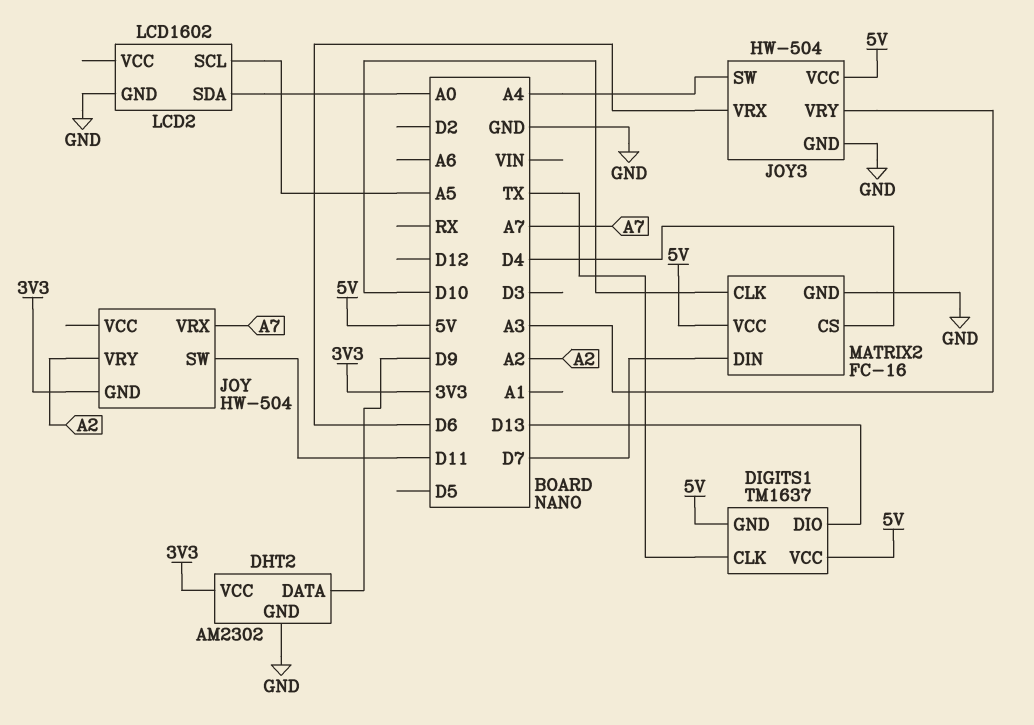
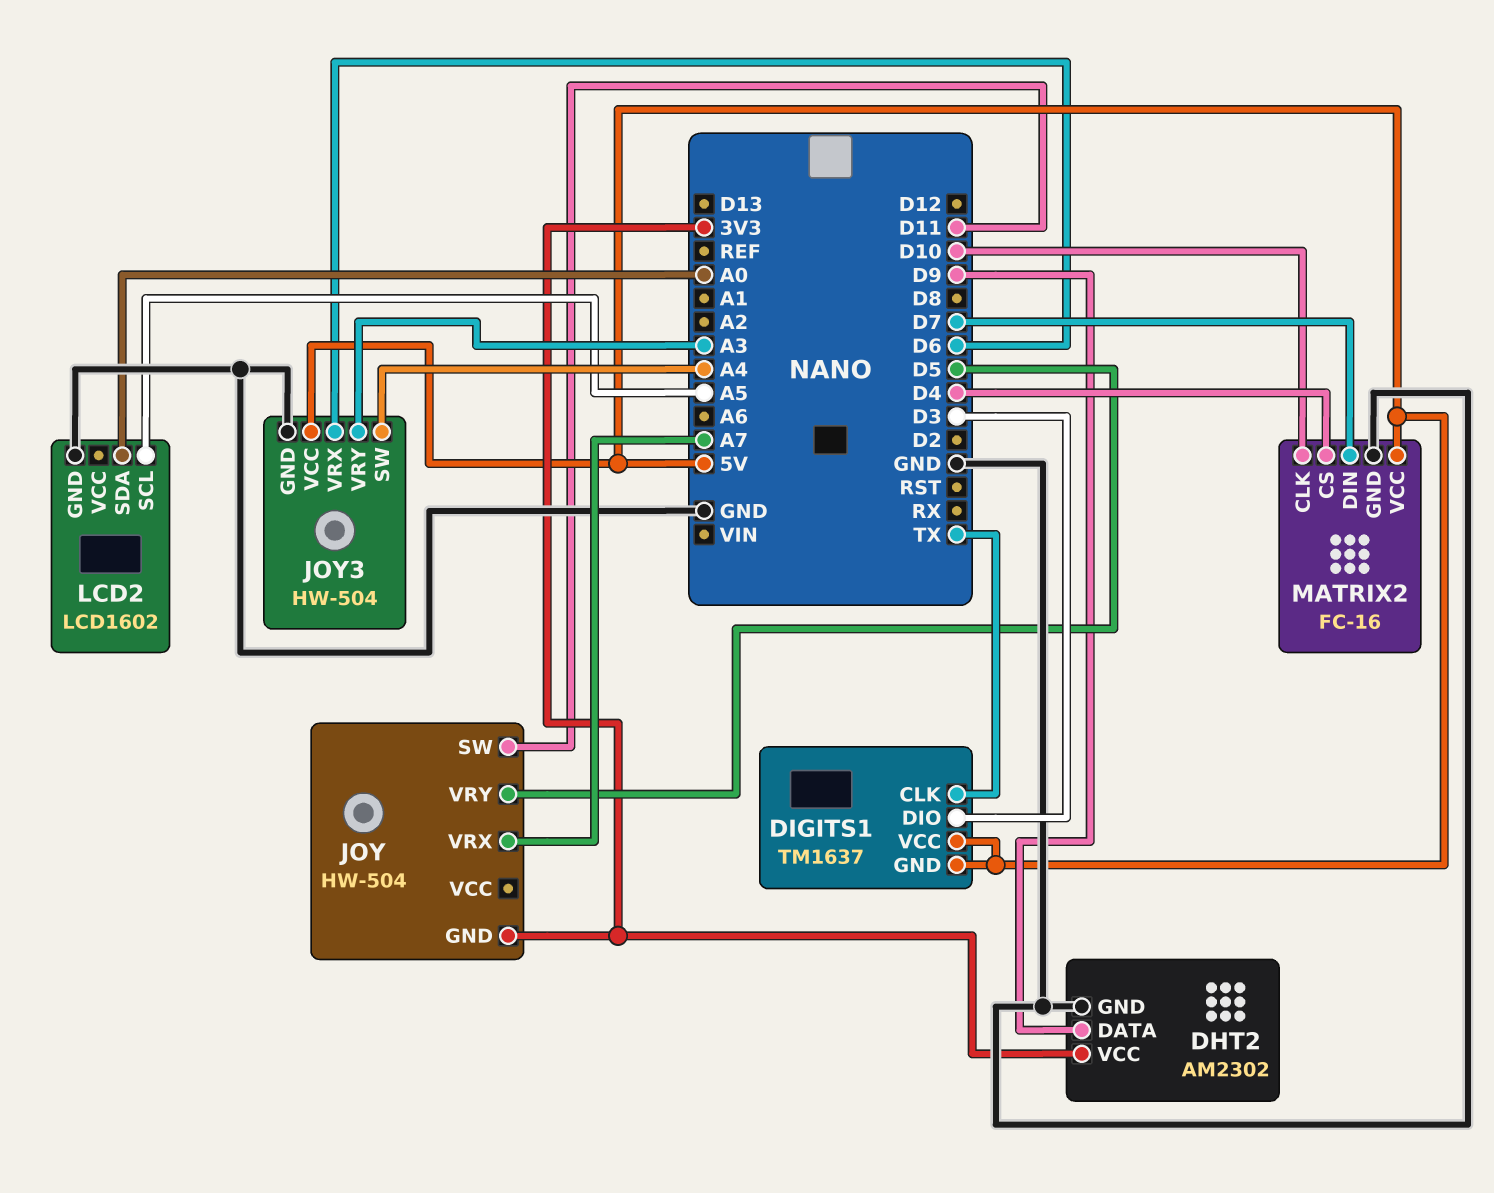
DIGITS1 pin DIO: D13 -> D3
JOY pin VRY: A2 -> D5

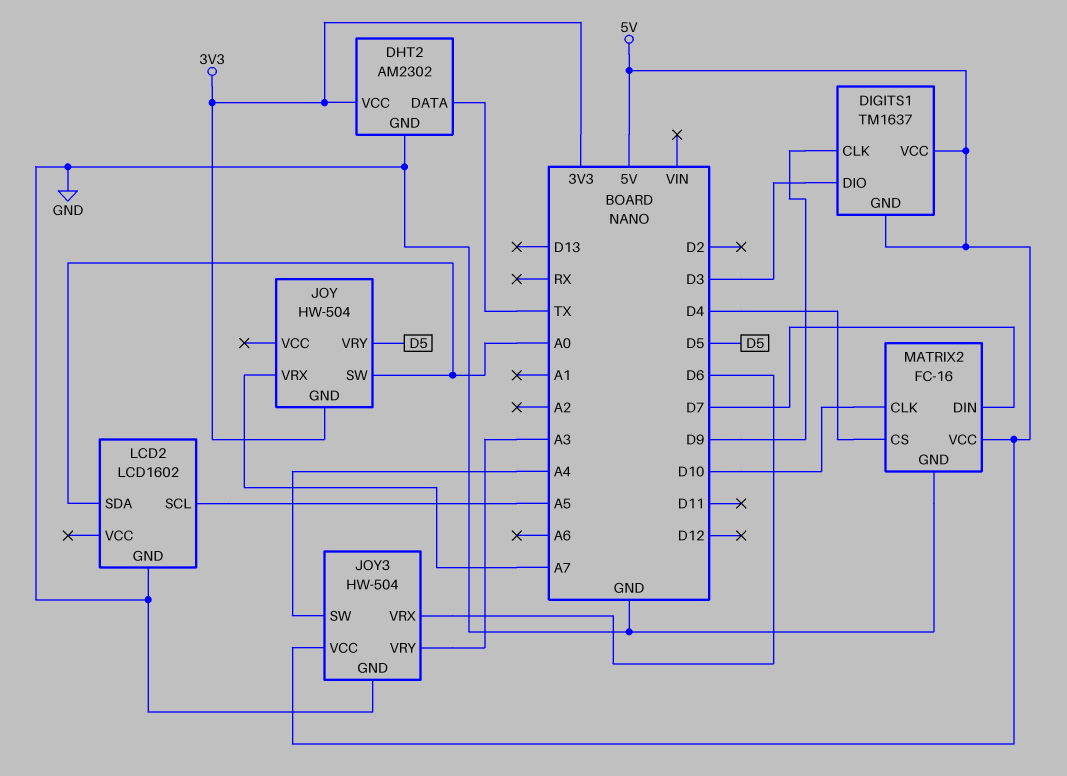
DHT2 pin DATA: D9 -> TX
DIGITS1 pin CLK: TX -> D9
JOY pin SW: D11 -> A0

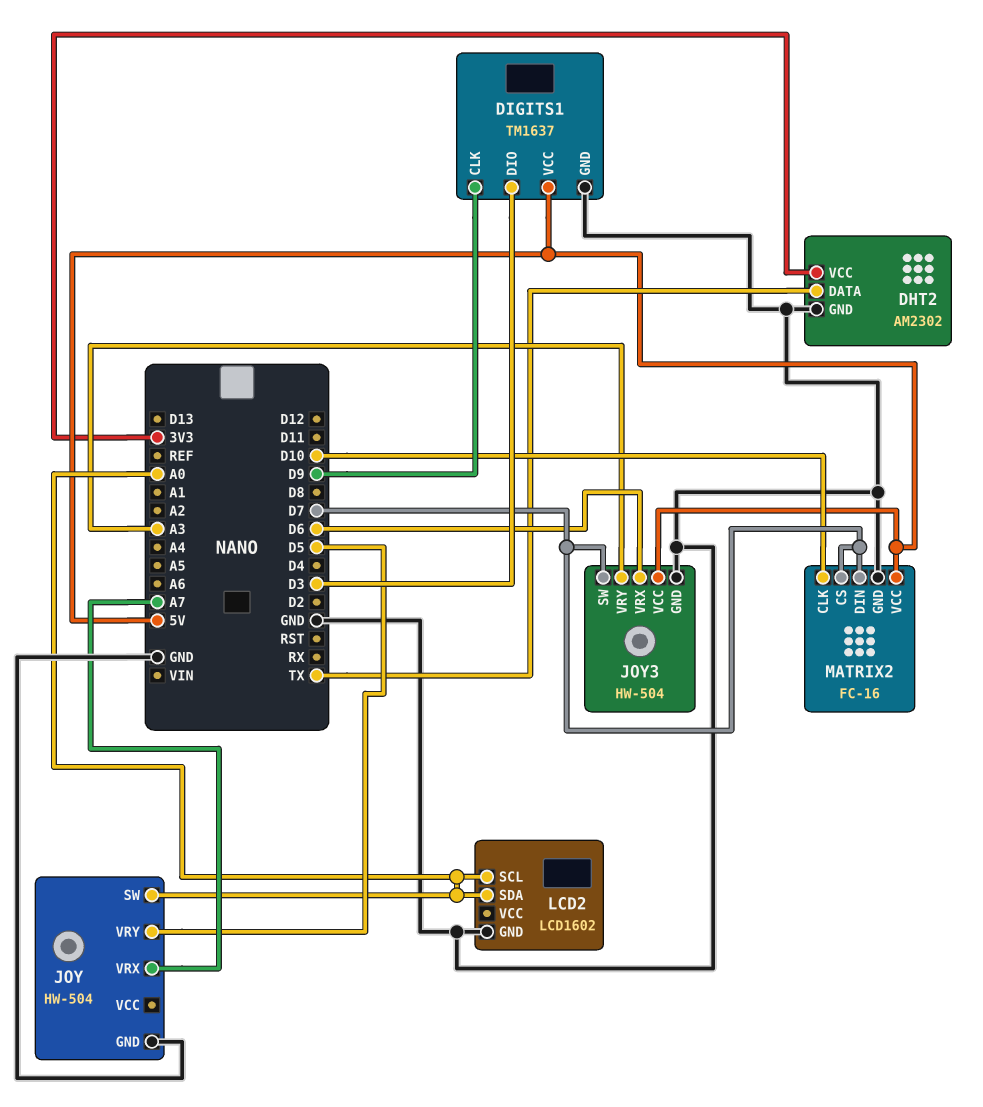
DIGITS1 pin GND: 5V -> GND
JOY pin GND: 3V3 -> GND
JOY3 pin SW: A4 -> D7
LCD2 pin SCL: A5 -> A0
MATRIX2 pin CS: D4 -> D7

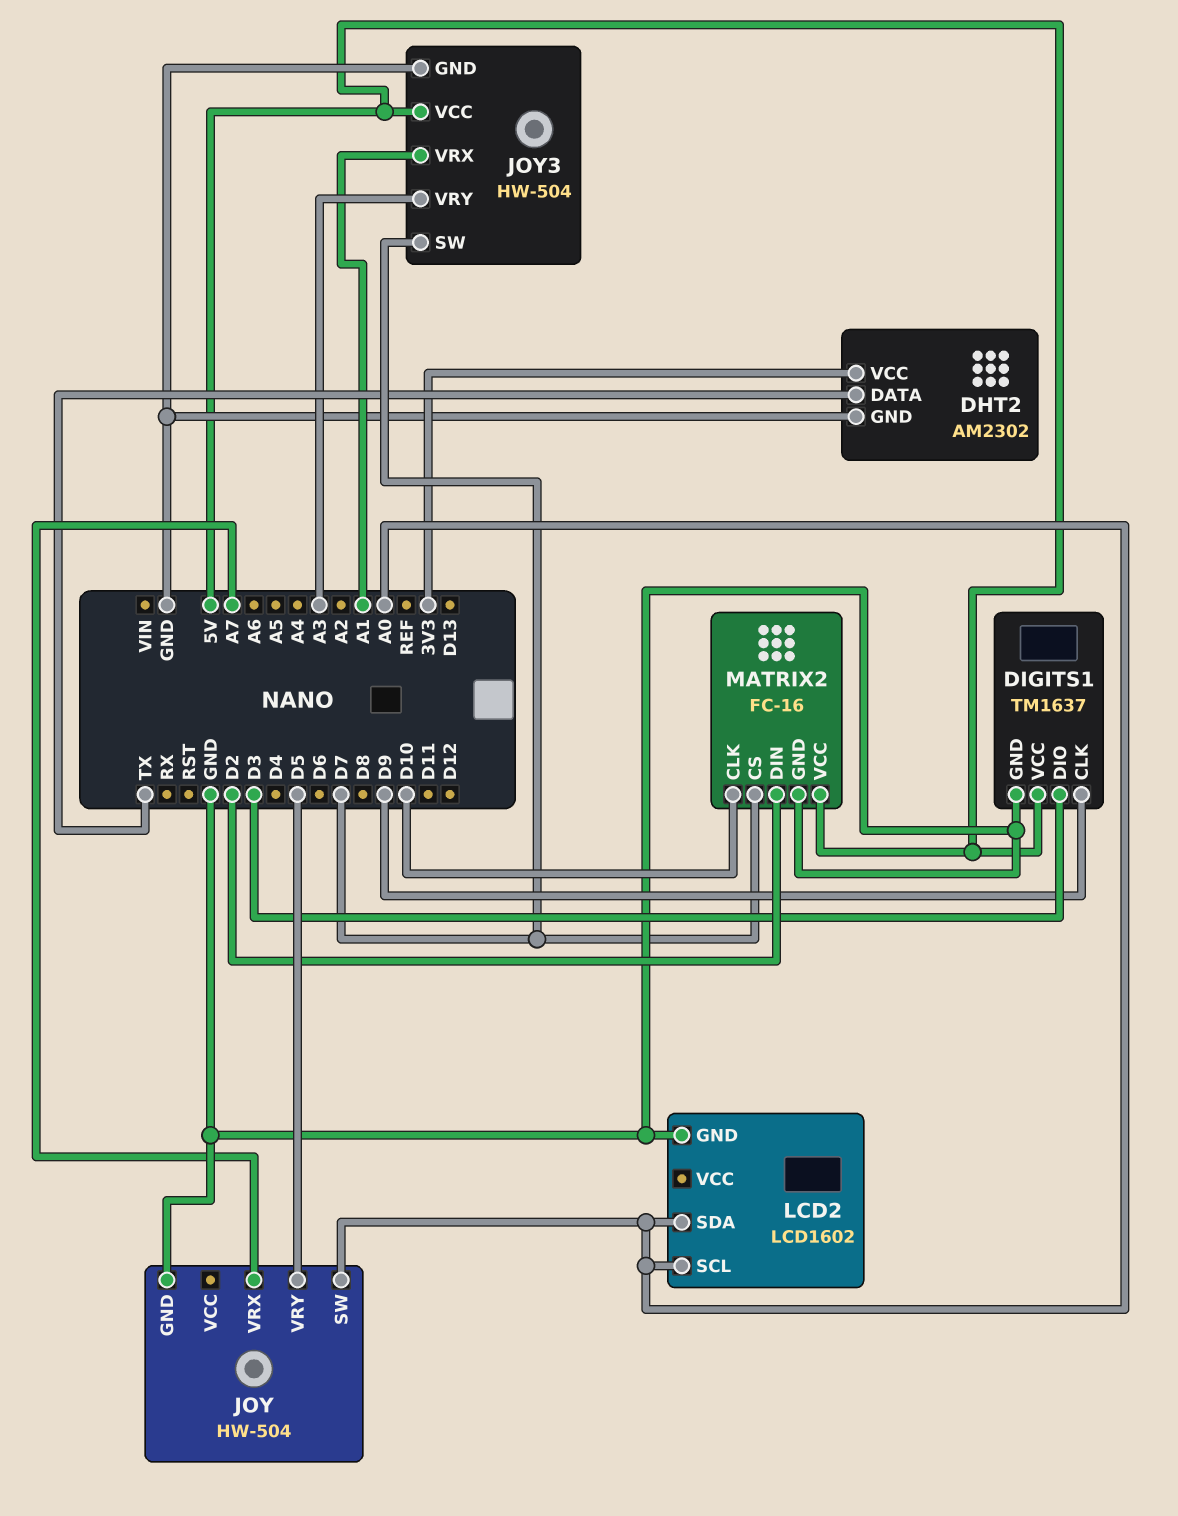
JOY3 pin VRX: D6 -> A1
MATRIX2 pin DIN: D7 -> D2

